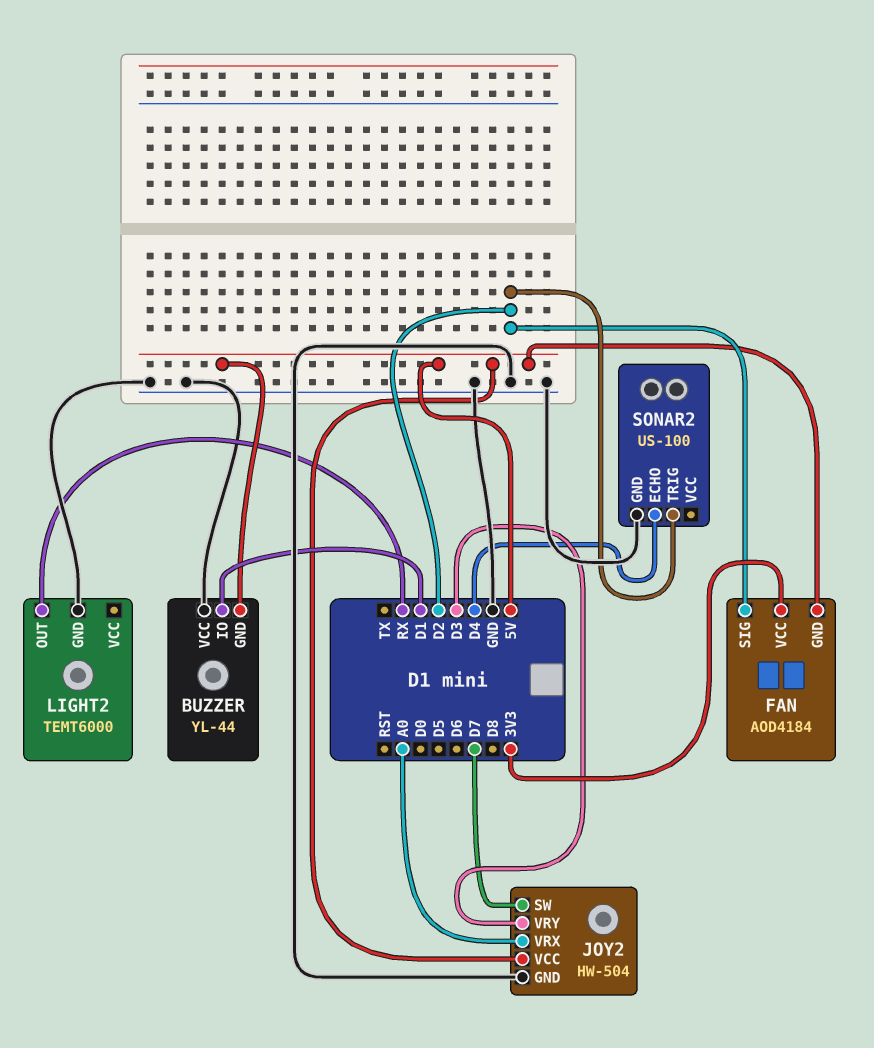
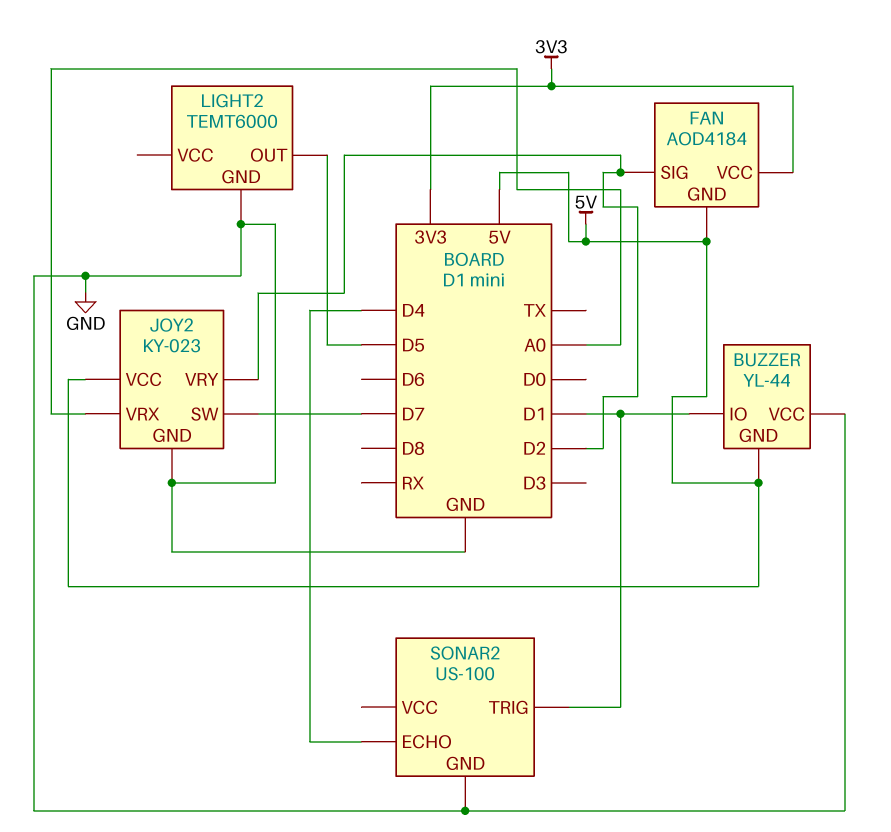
JOY2: HW-504 -> KY-023
JOY2 pin VRY: D3 -> D2
LIGHT2 pin OUT: RX -> D5
SONAR2 pin TRIG: D2 -> D1

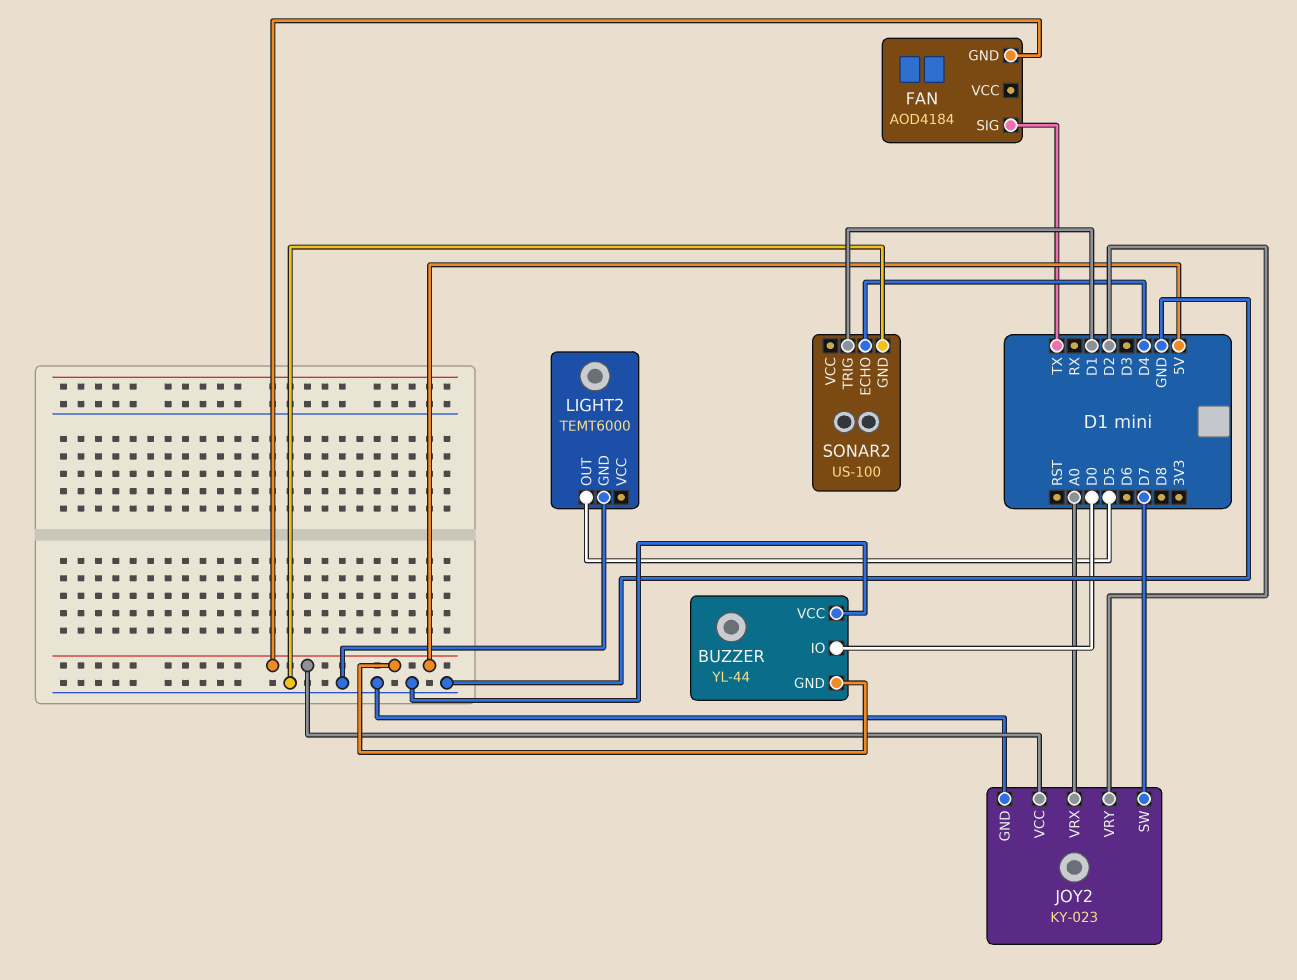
BUZZER pin IO: D1 -> D0
FAN pin SIG: D2 -> TX
FAN pin VCC: 3V3 -> none

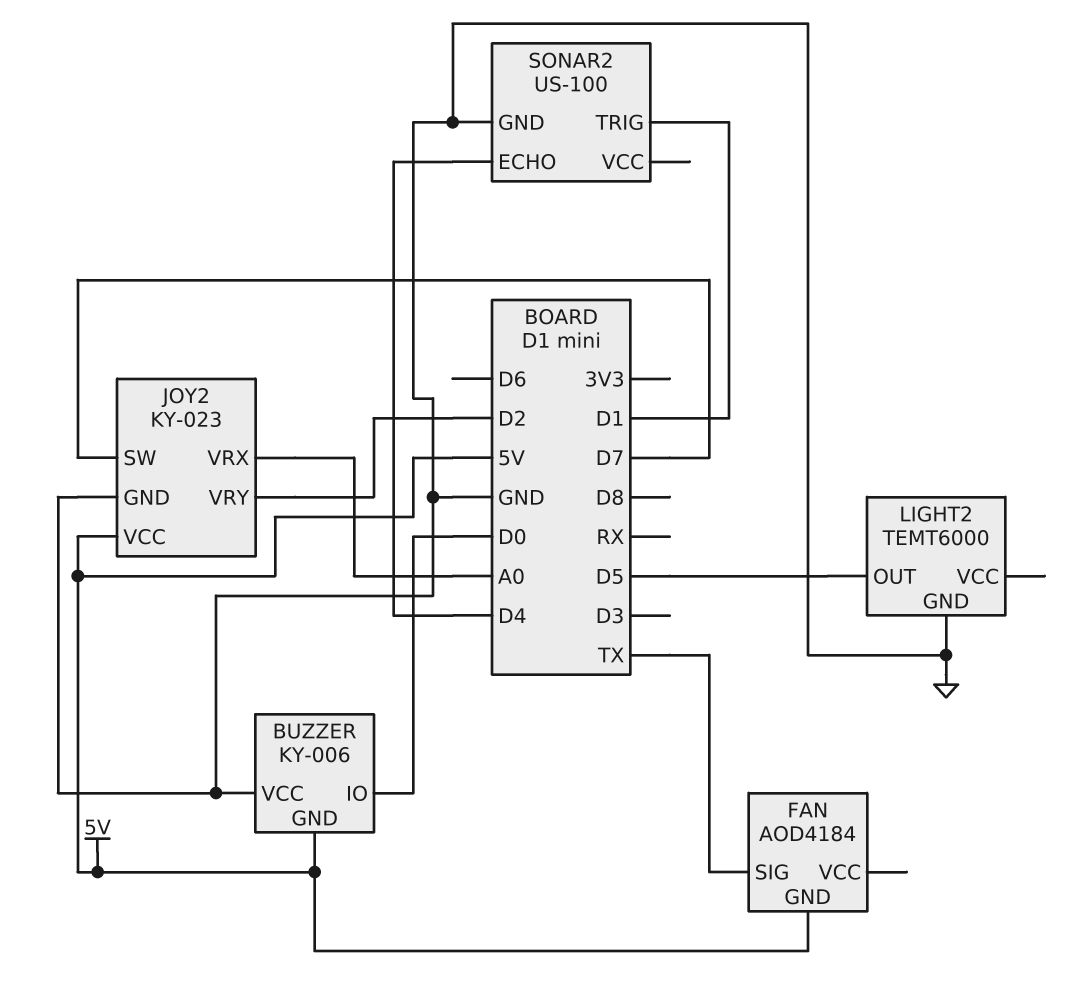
BUZZER: YL-44 -> KY-006

